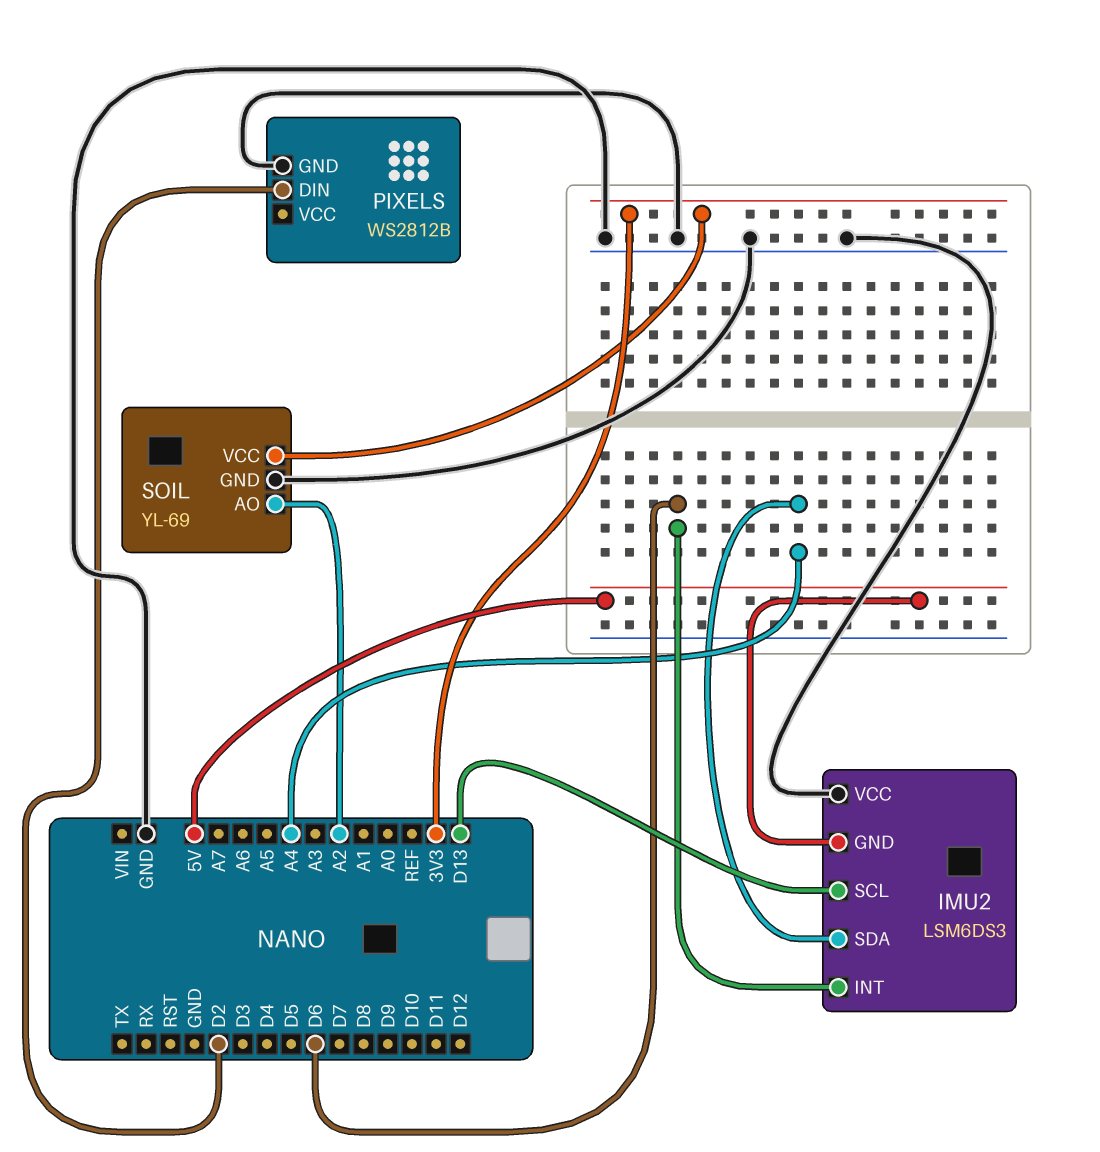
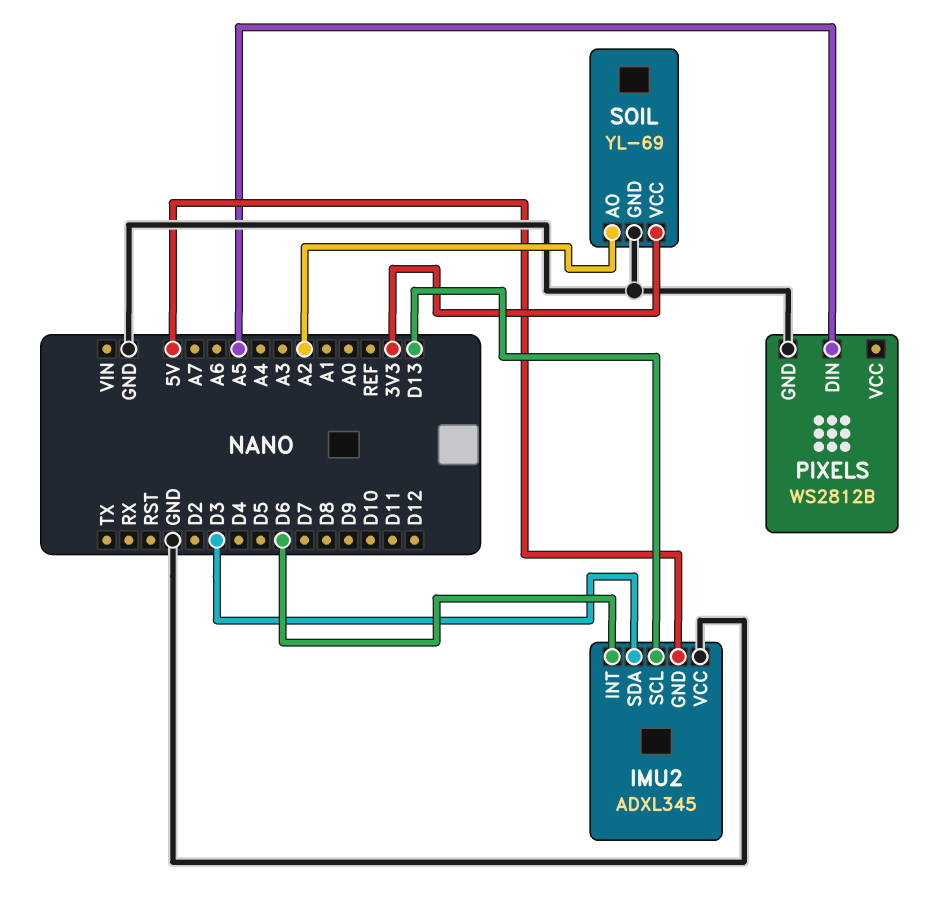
IMU2: LSM6DS3 -> ADXL345
IMU2 pin SDA: A4 -> D3
PIXELS pin DIN: D2 -> A5

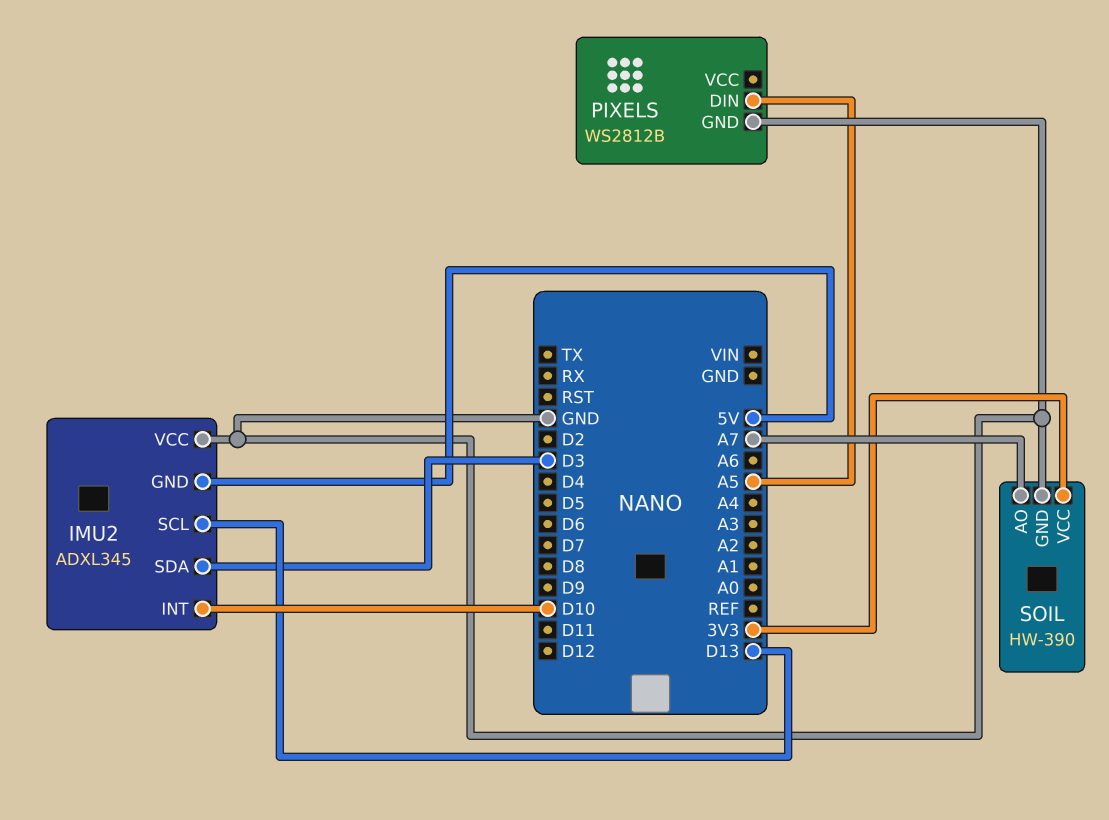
IMU2 pin INT: D6 -> D10
SOIL: YL-69 -> HW-390
SOIL pin AO: A2 -> A7

